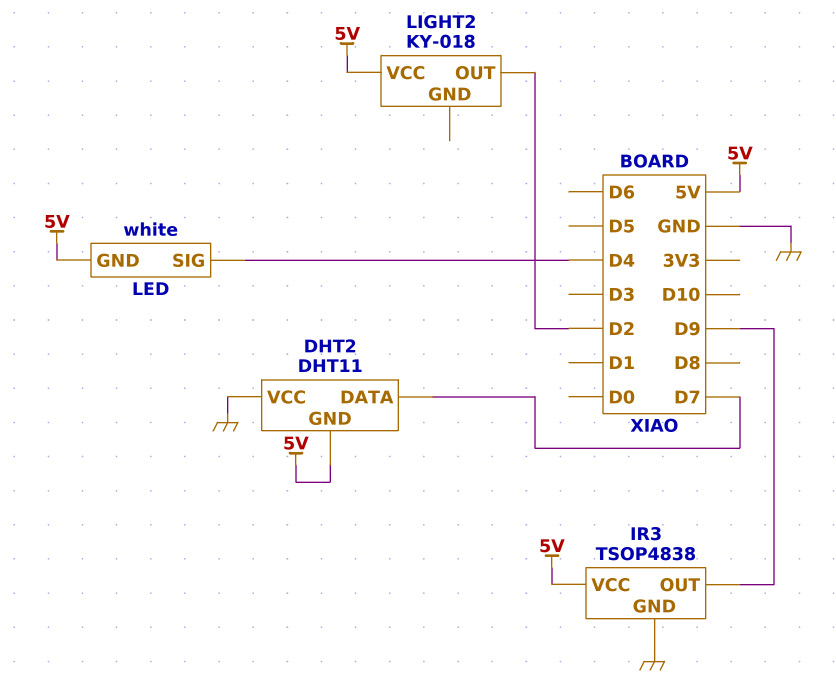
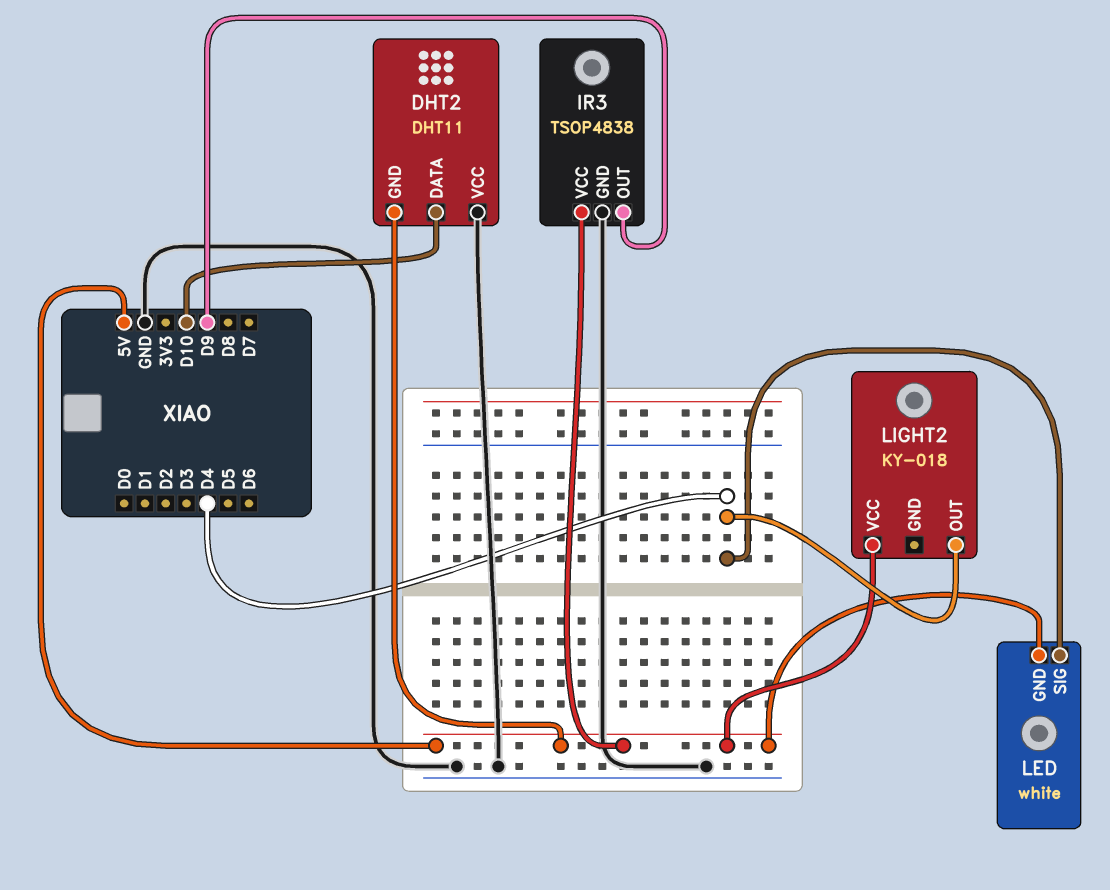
DHT2 pin DATA: D7 -> D10
LIGHT2 pin OUT: D2 -> D4

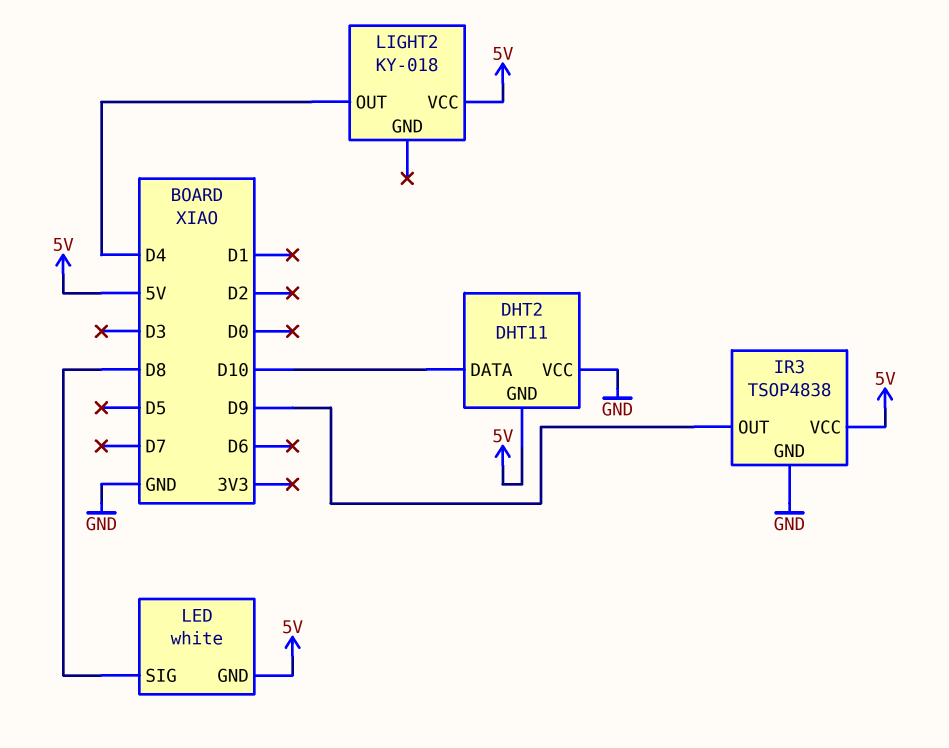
LED pin SIG: D4 -> D8

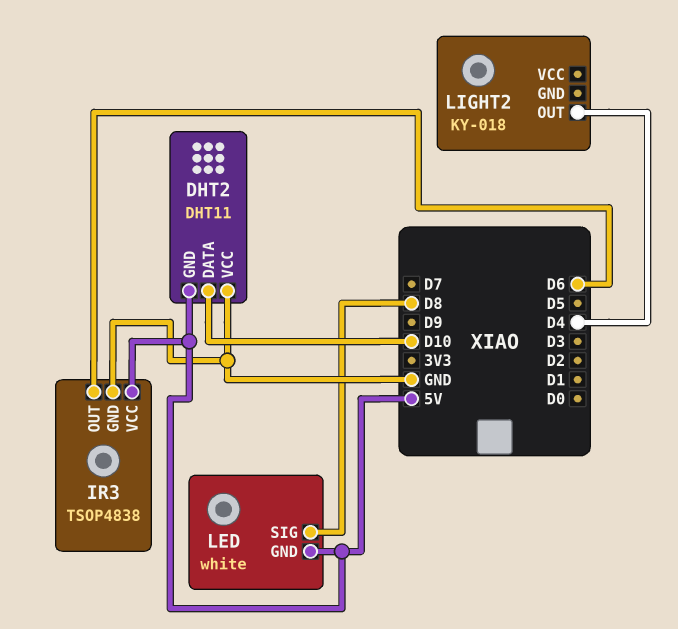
IR3 pin OUT: D9 -> D6
LIGHT2 pin VCC: 5V -> none

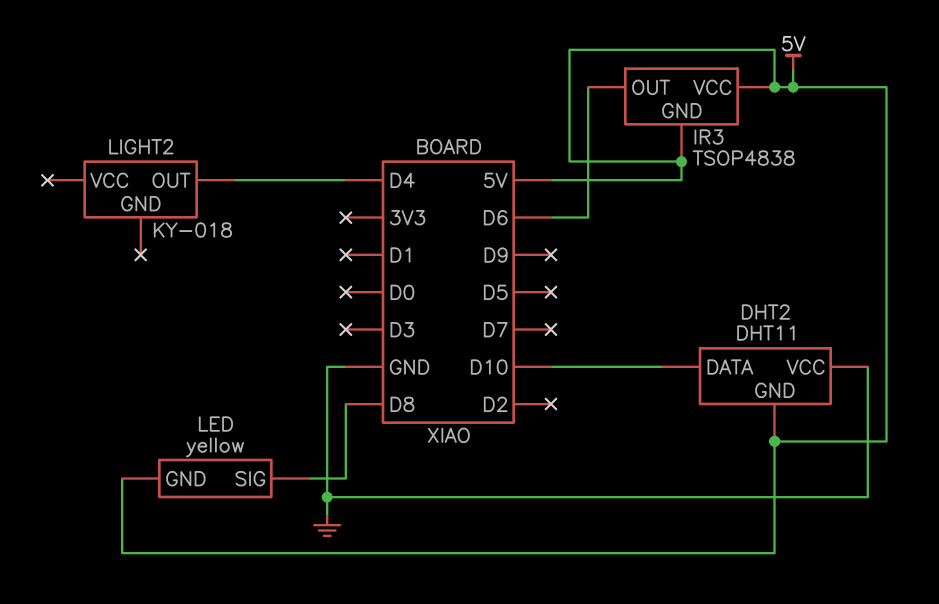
IR3 pin GND: GND -> 5V
LED: white -> yellow

